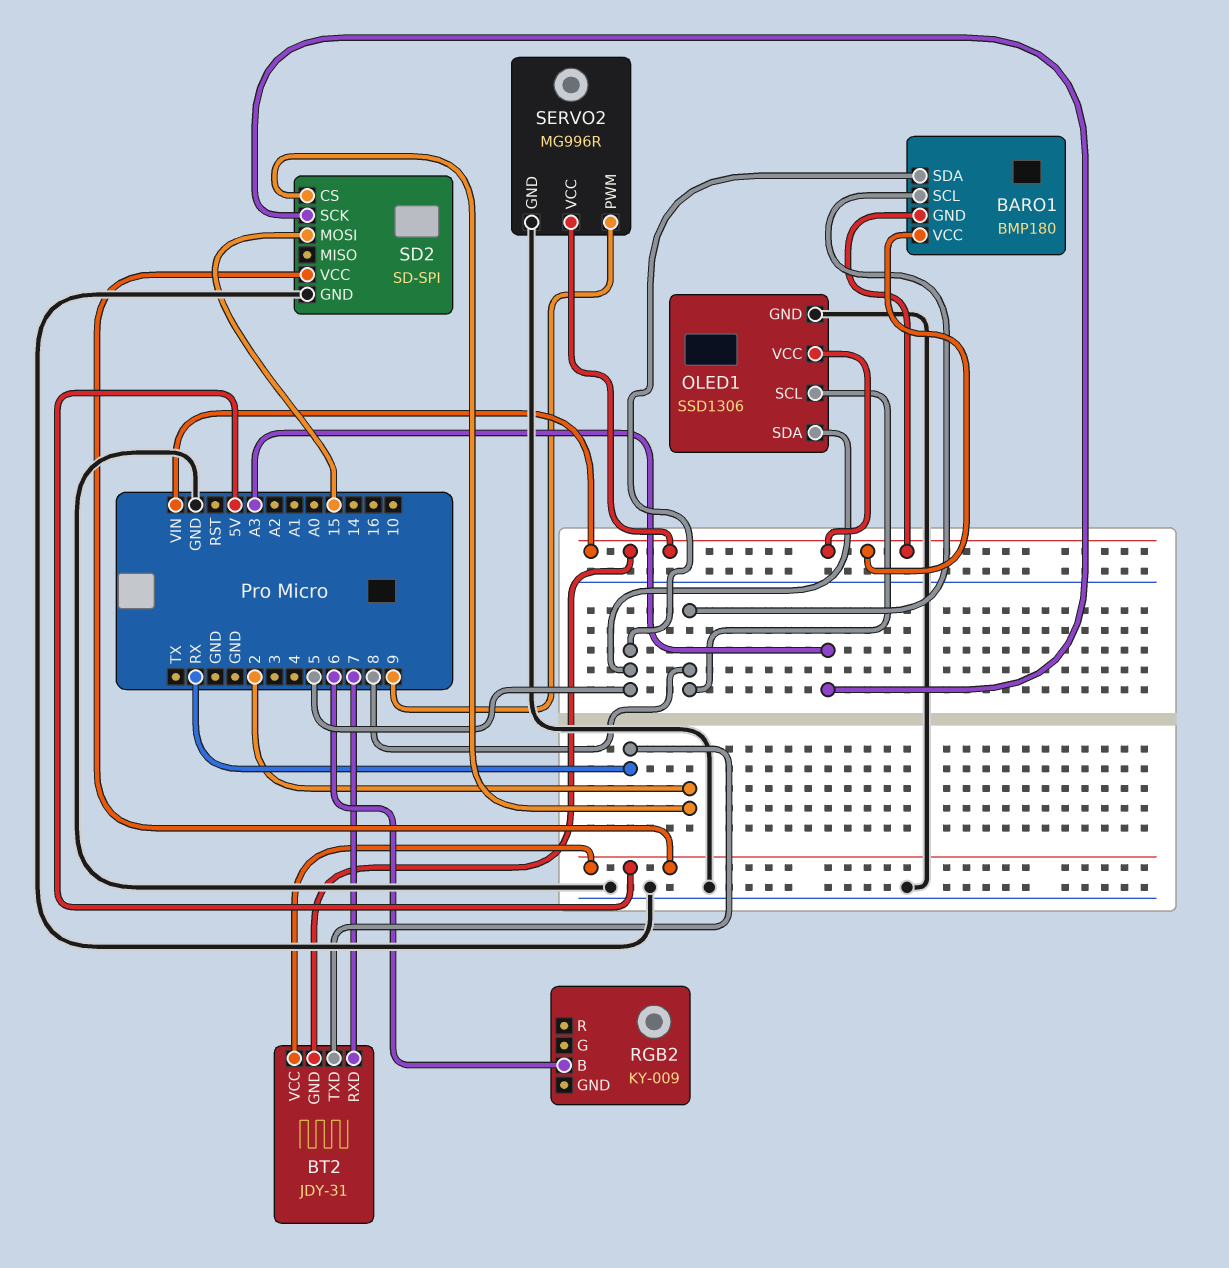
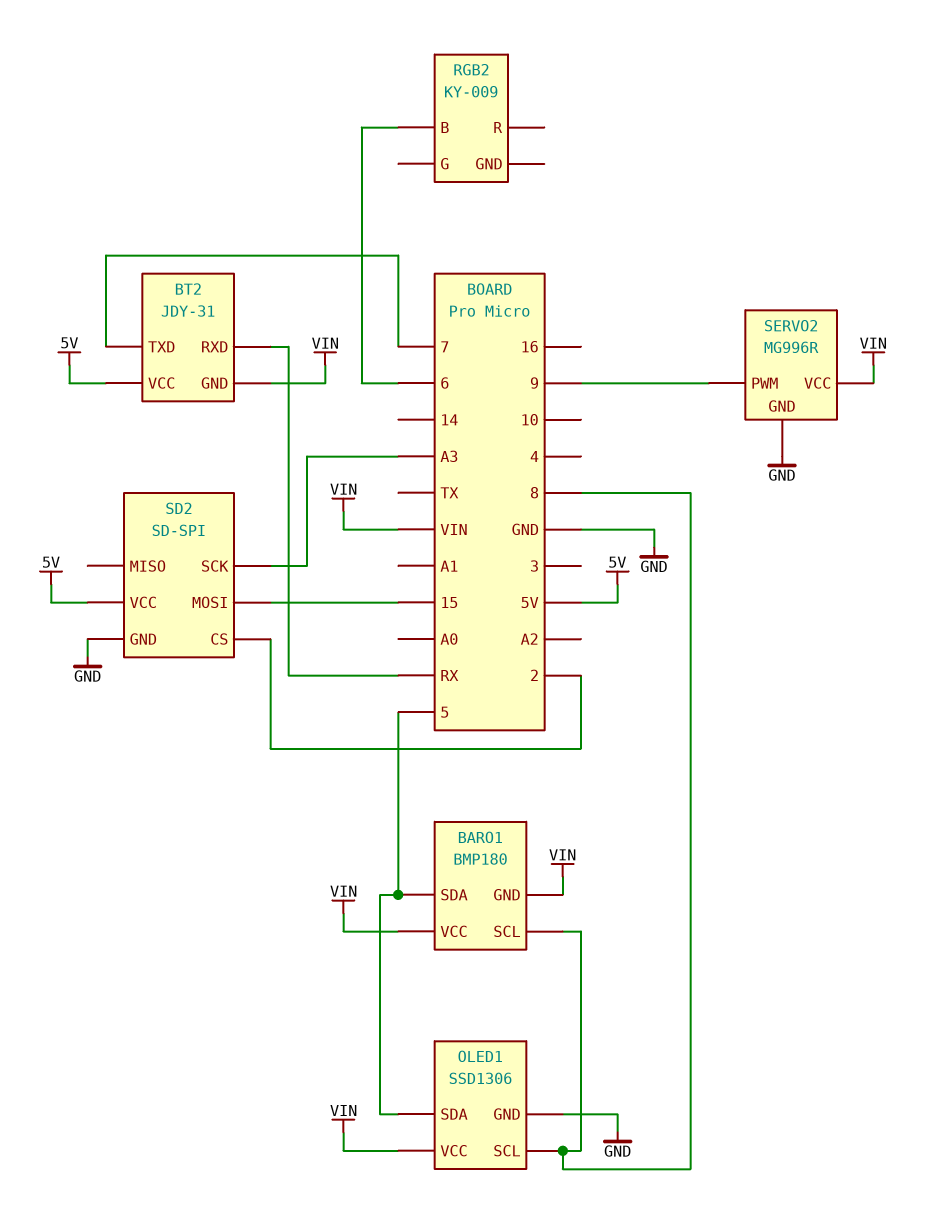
BT2 pin RXD: 7 -> RX
BT2 pin TXD: RX -> 7

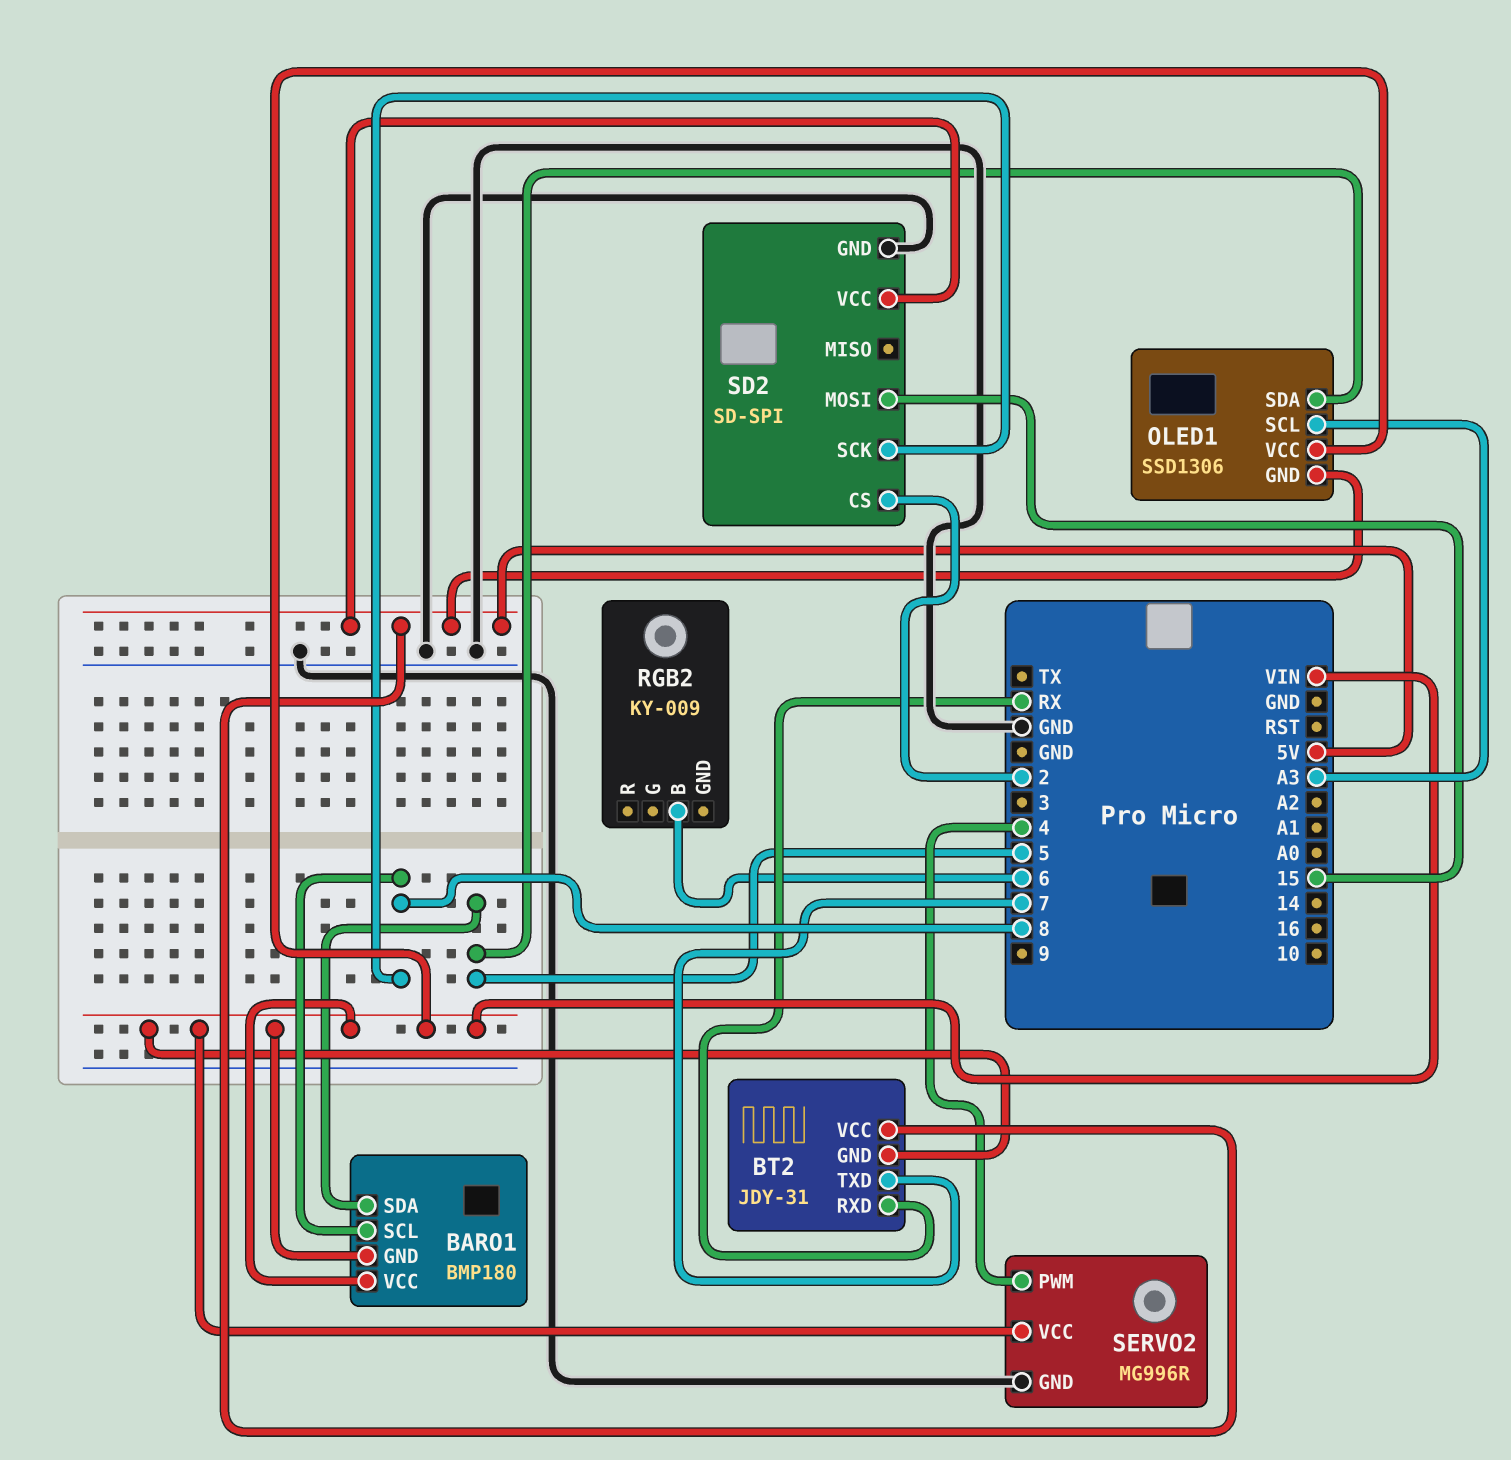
OLED1 pin GND: GND -> 5V
OLED1 pin SCL: 8 -> A3
SD2 pin SCK: A3 -> 8
SERVO2 pin PWM: 9 -> 4

